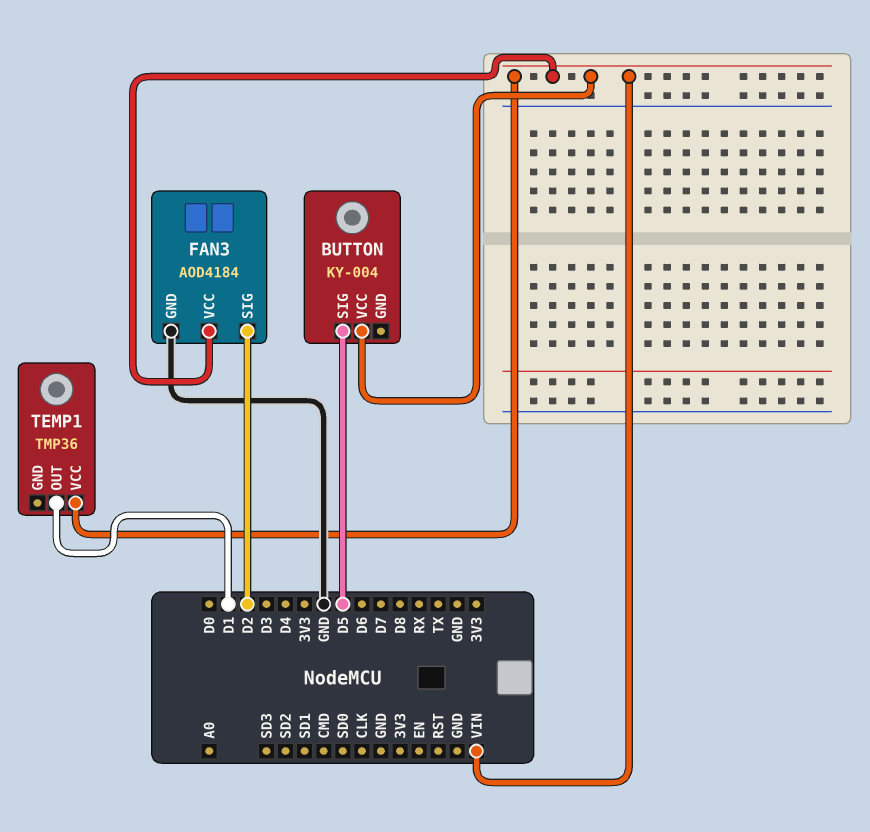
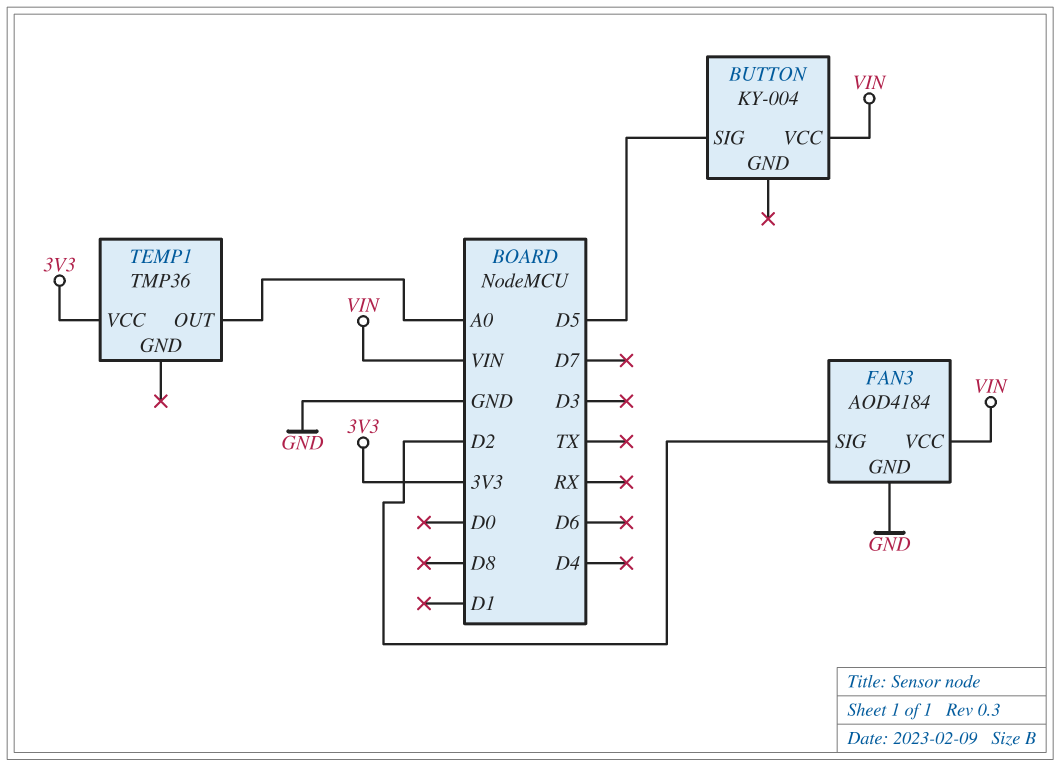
TEMP1 pin OUT: D1 -> A0
TEMP1 pin VCC: VIN -> 3V3

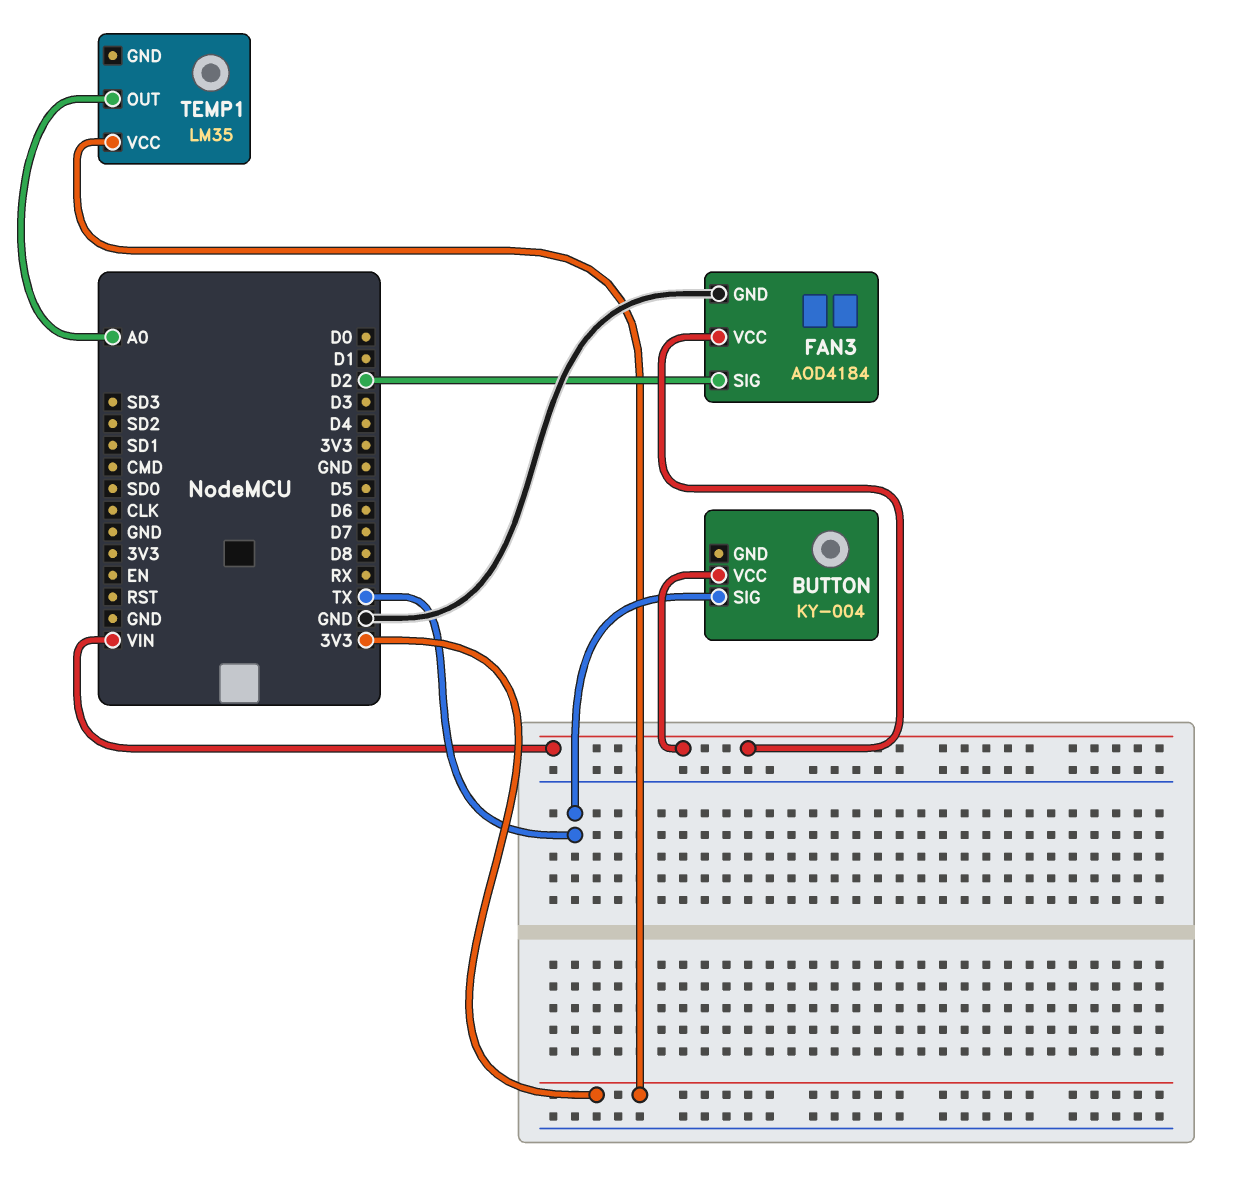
BUTTON pin SIG: D5 -> TX
TEMP1: TMP36 -> LM35

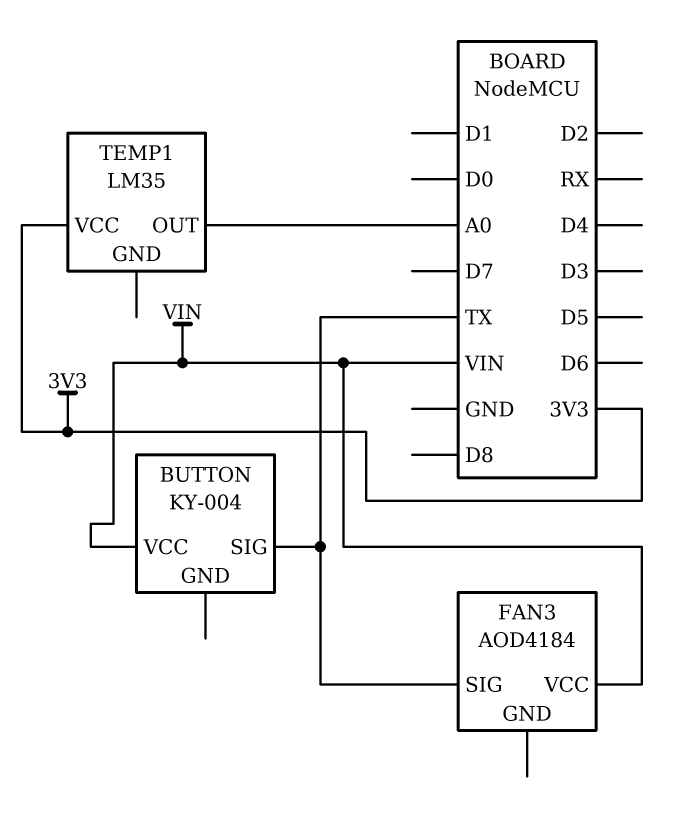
FAN3 pin GND: GND -> none
FAN3 pin SIG: D2 -> TX

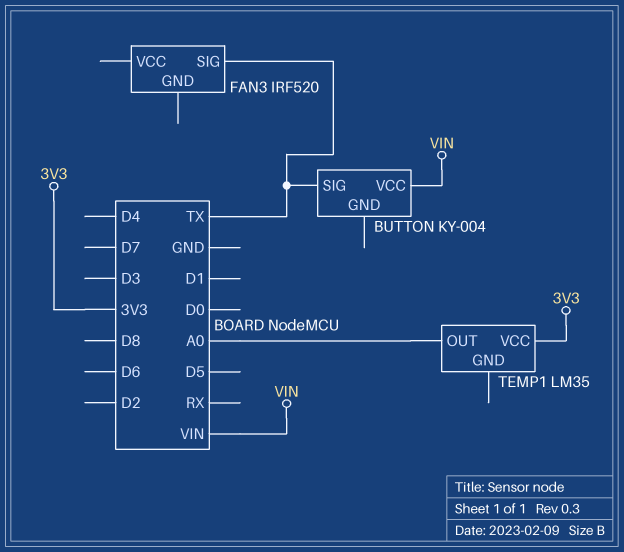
FAN3: AOD4184 -> IRF520
FAN3 pin VCC: VIN -> none

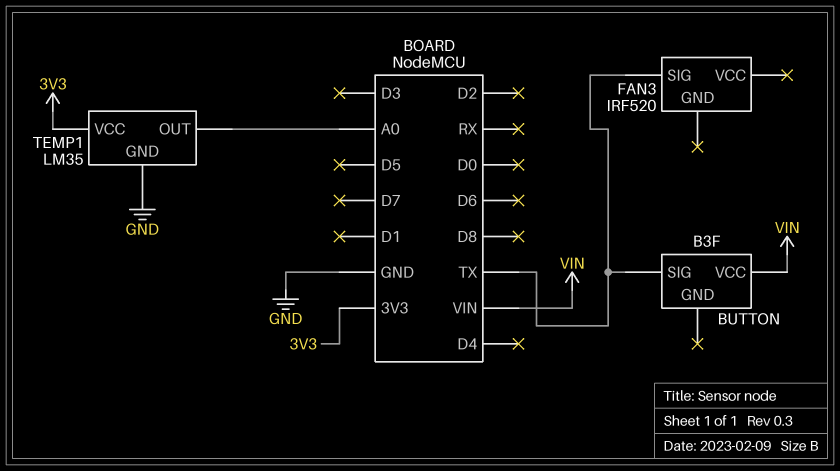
BUTTON: KY-004 -> B3F
TEMP1 pin GND: none -> GND

